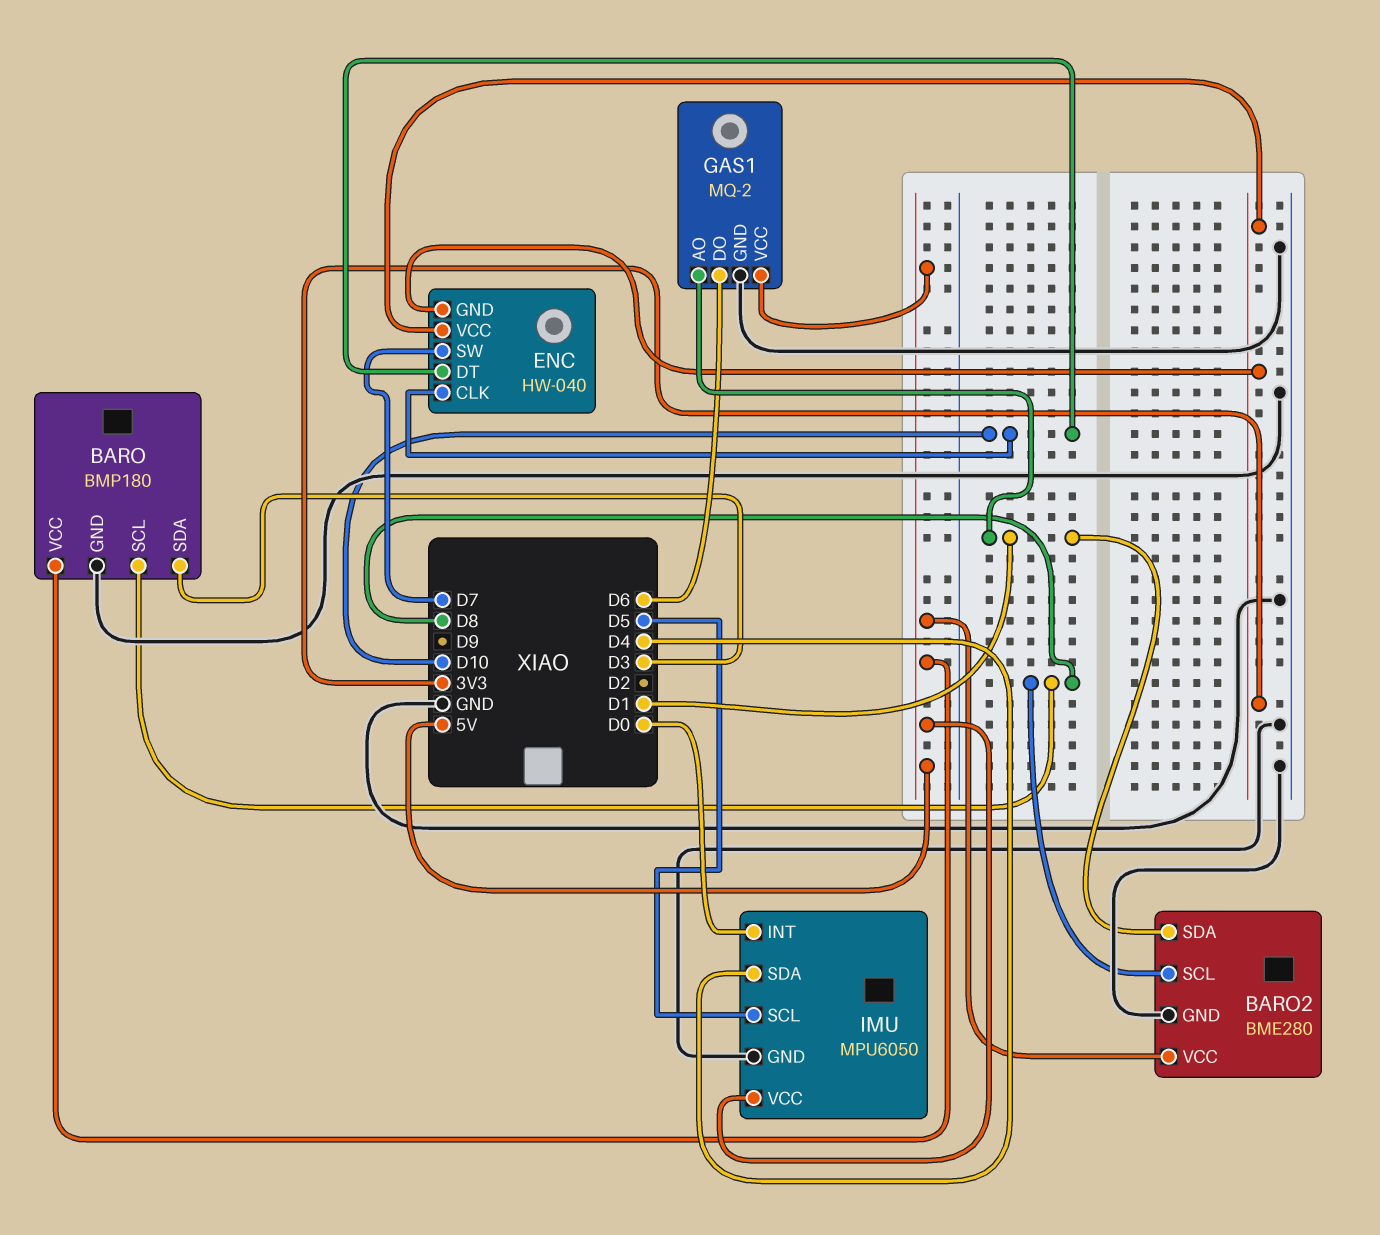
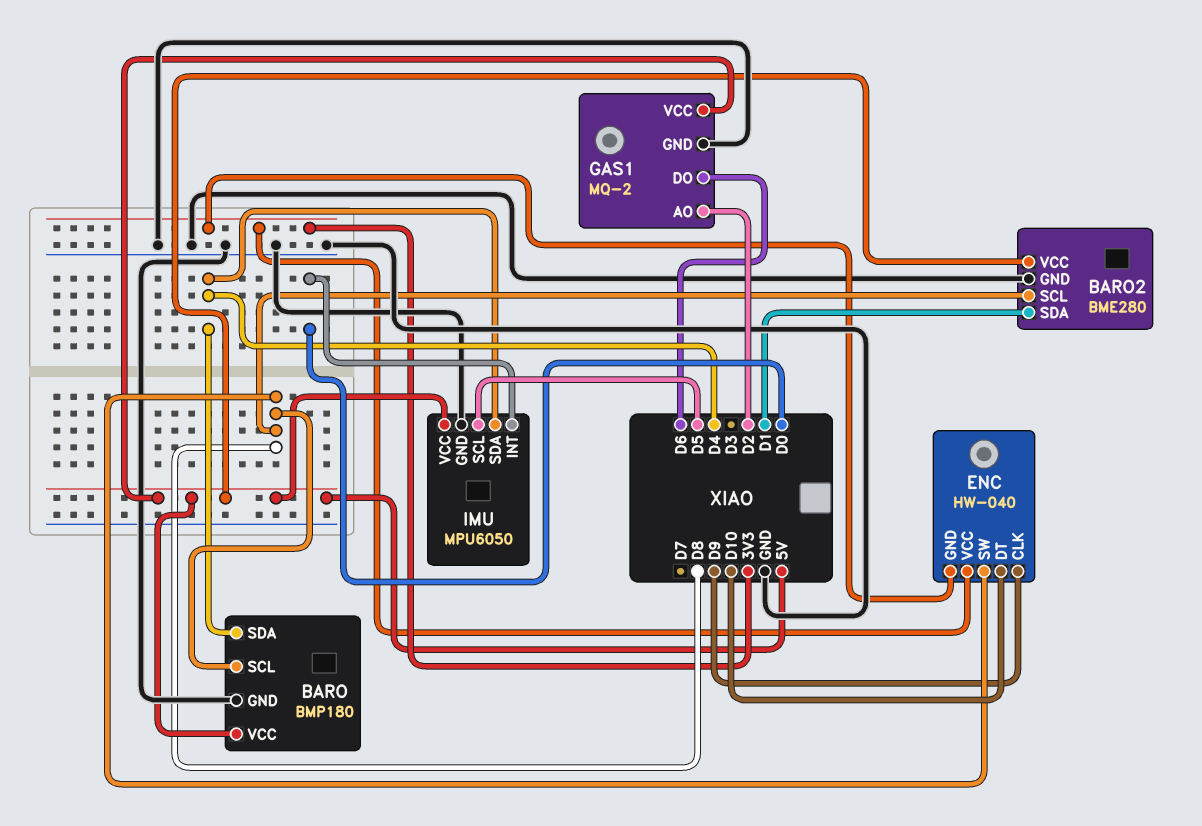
BARO pin SDA: D3 -> D4
ENC pin CLK: D10 -> D9
ENC pin SW: D7 -> D8
GAS1 pin AO: D1 -> D2

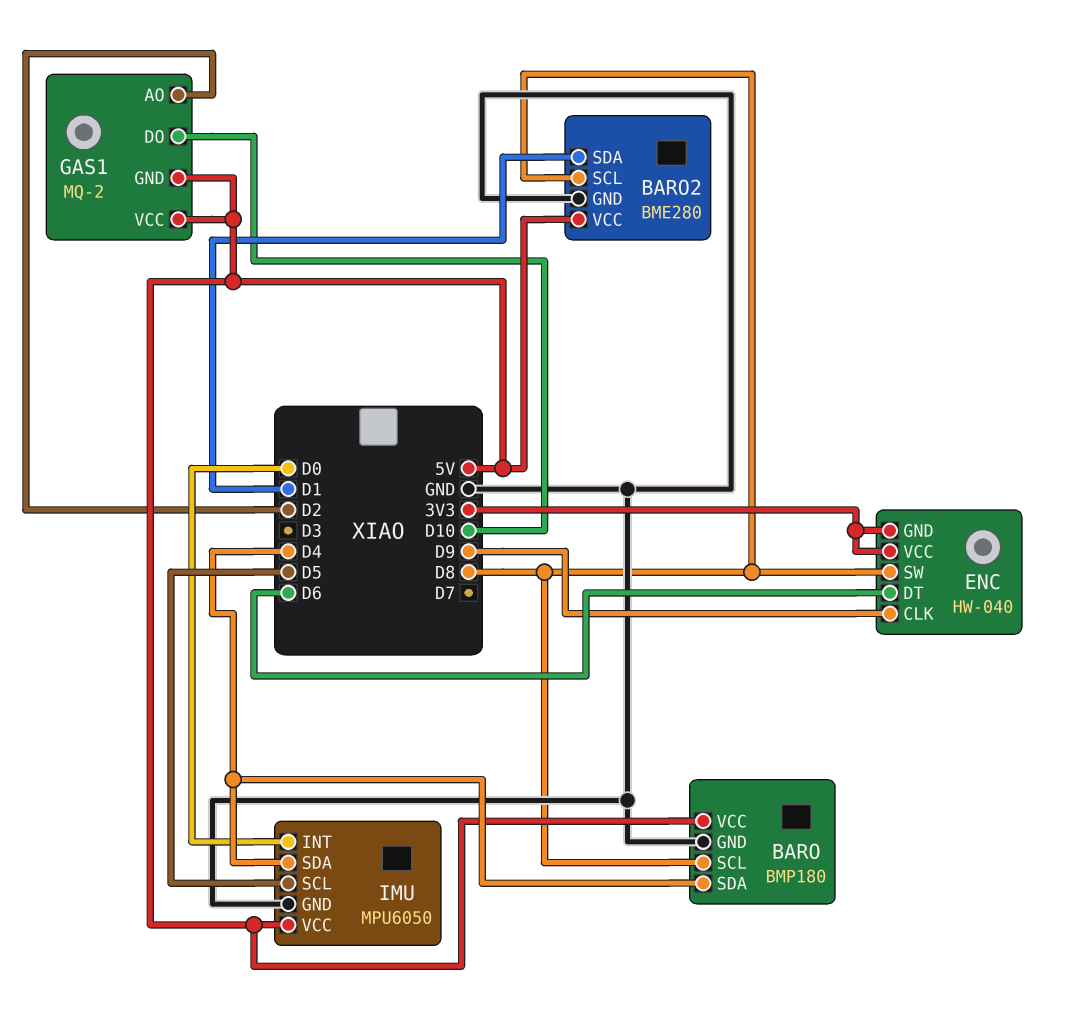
ENC pin DT: D10 -> D6
GAS1 pin DO: D6 -> D10
GAS1 pin GND: GND -> 5V

